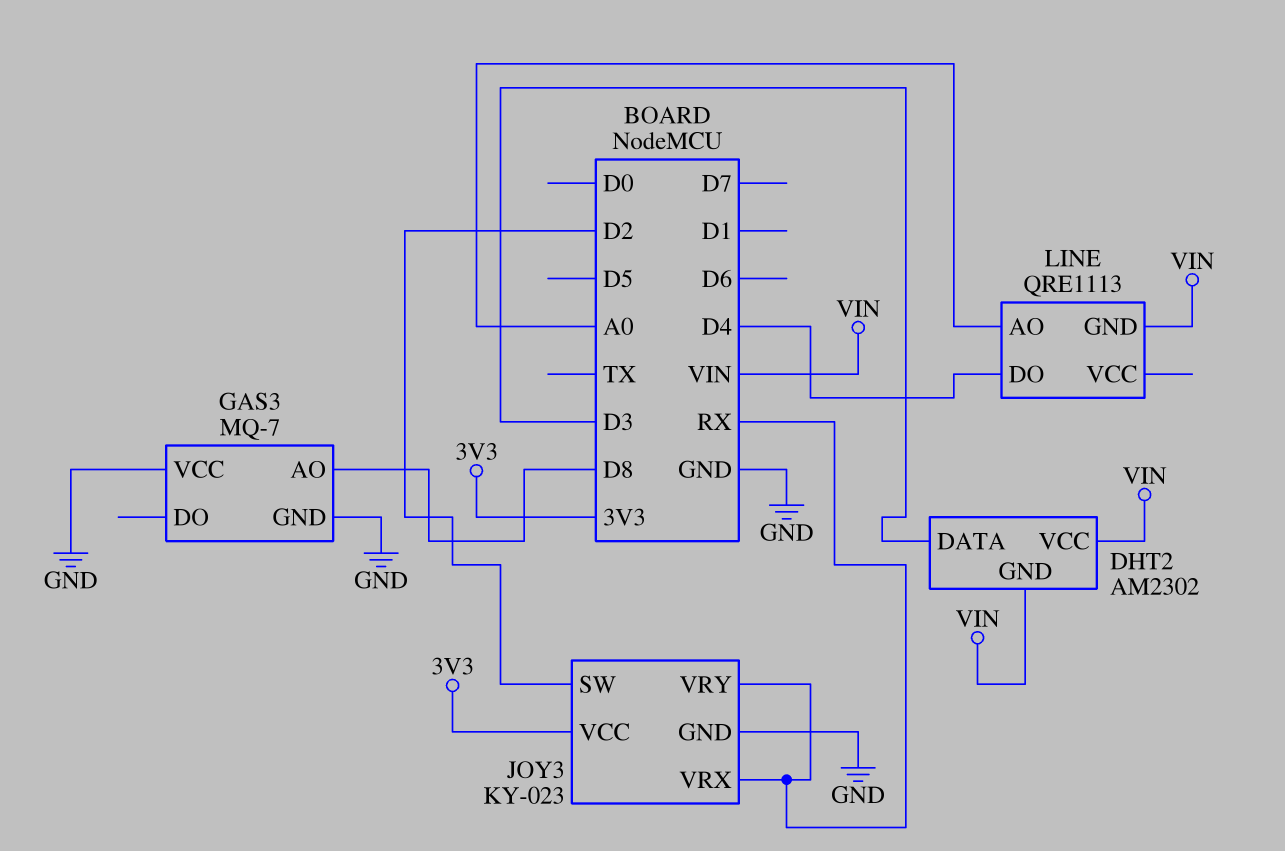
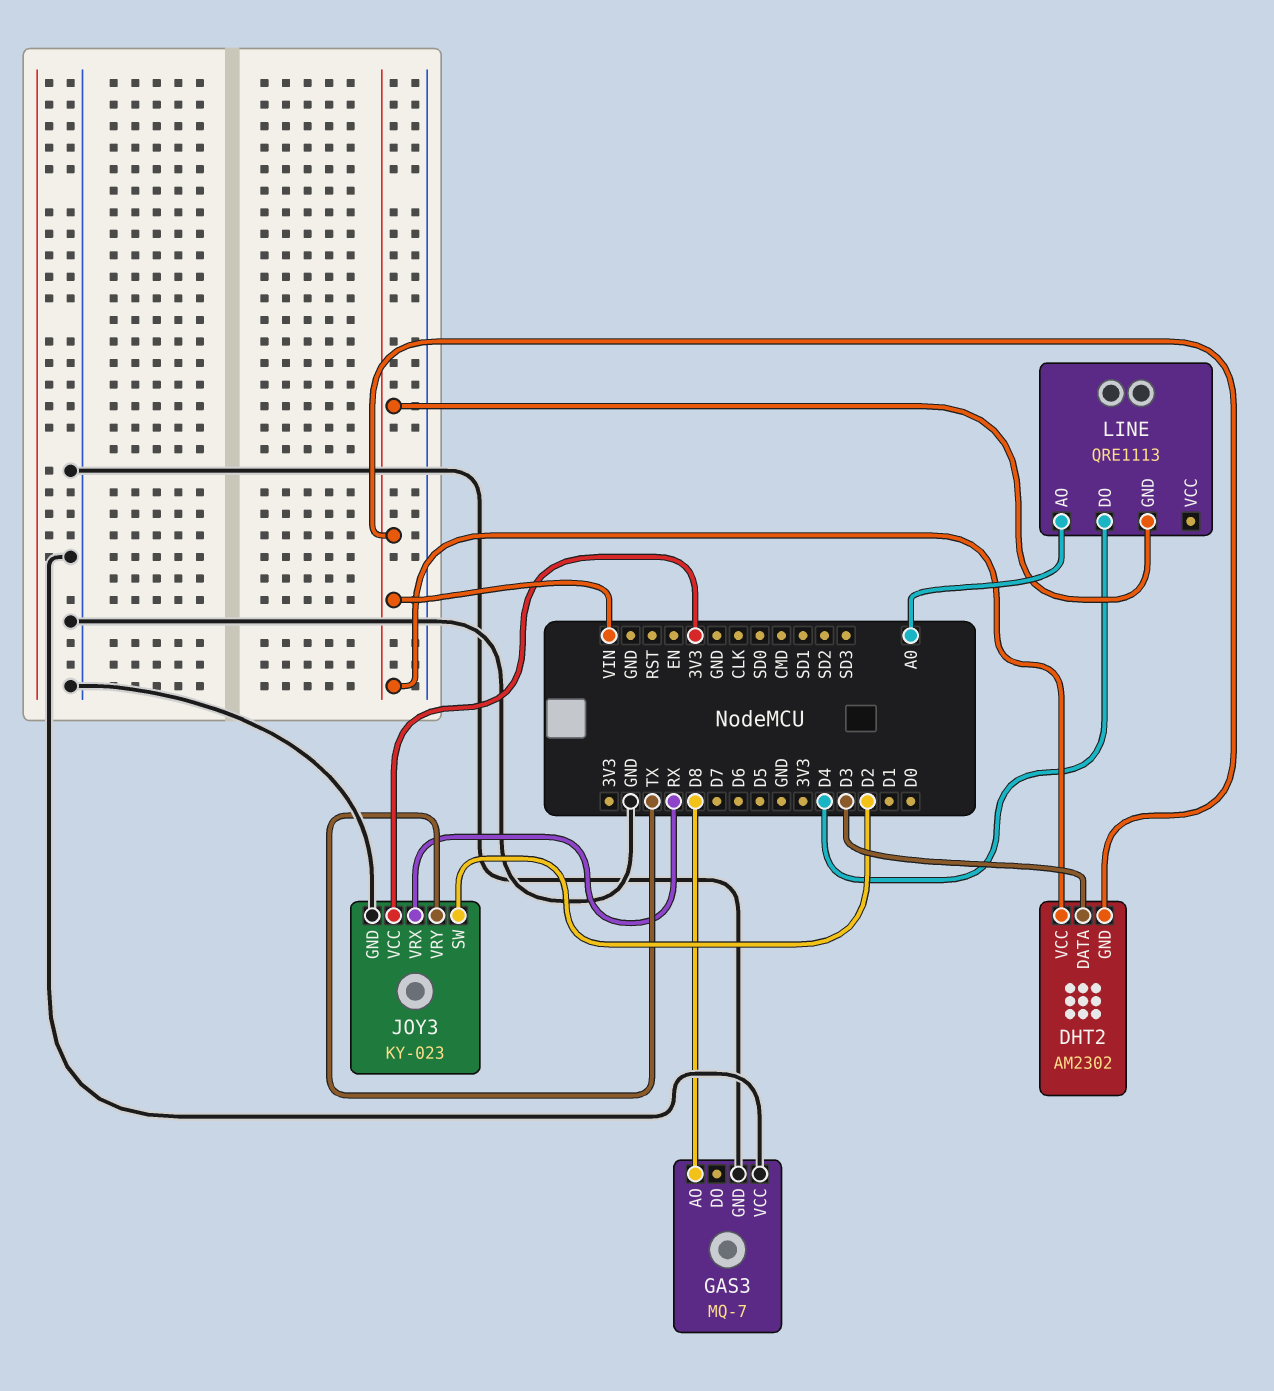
JOY3 pin VRY: RX -> TX

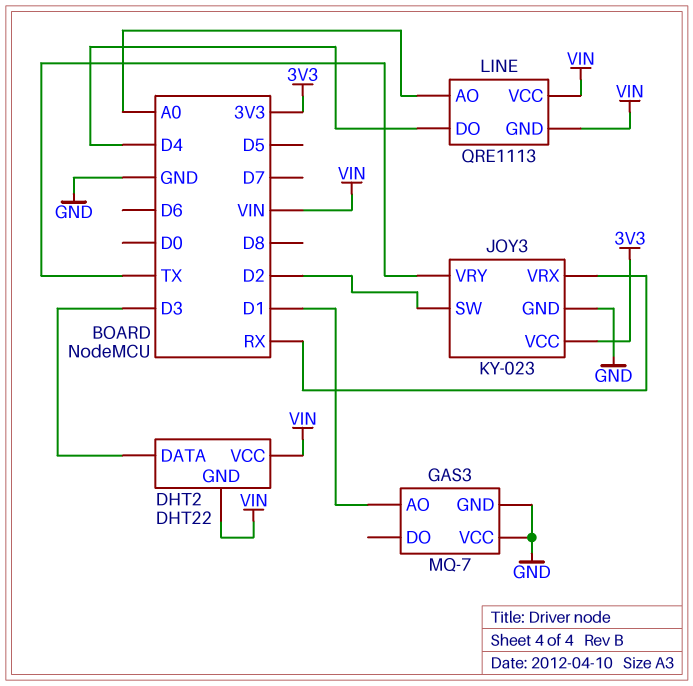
DHT2: AM2302 -> DHT22
GAS3 pin AO: D8 -> D1
LINE pin VCC: none -> VIN

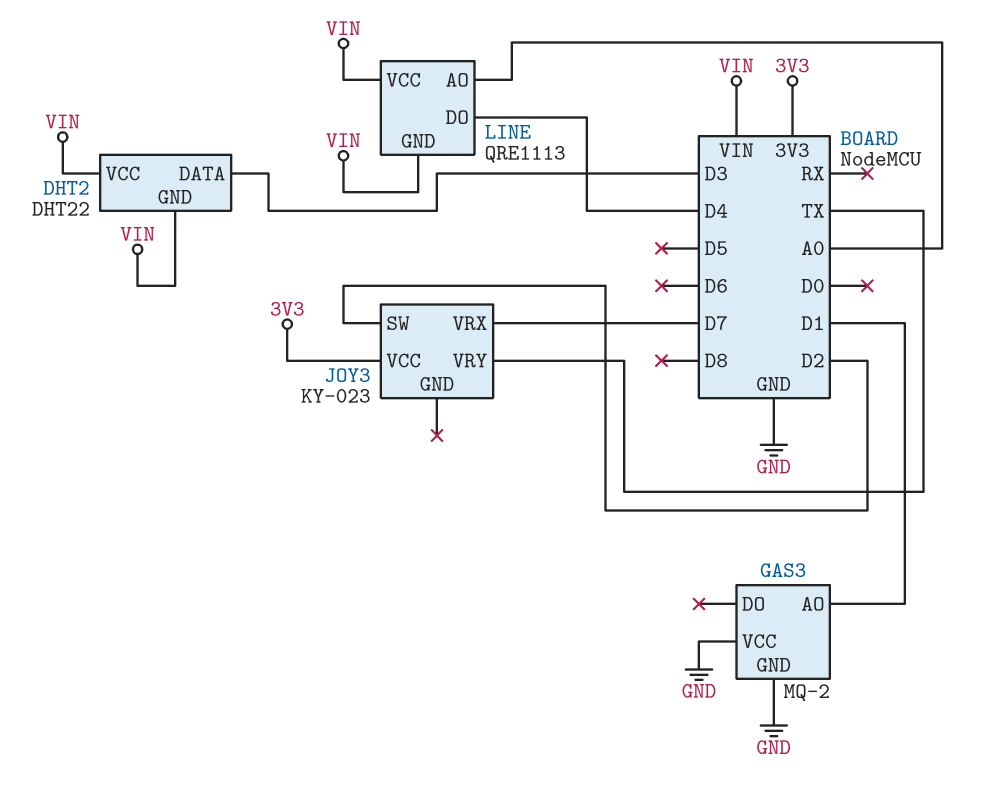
GAS3: MQ-7 -> MQ-2
JOY3 pin GND: GND -> none
JOY3 pin VRX: RX -> D7

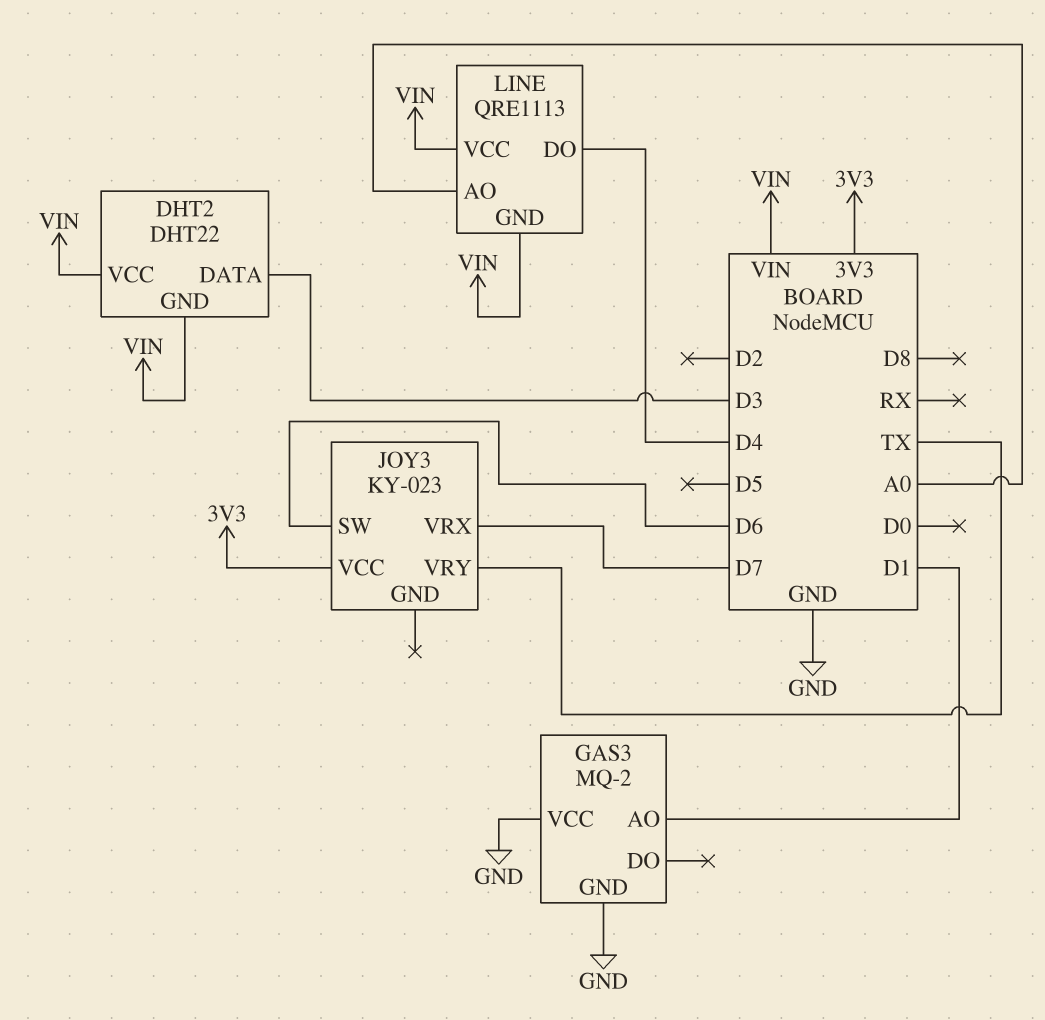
JOY3 pin SW: D2 -> D6

